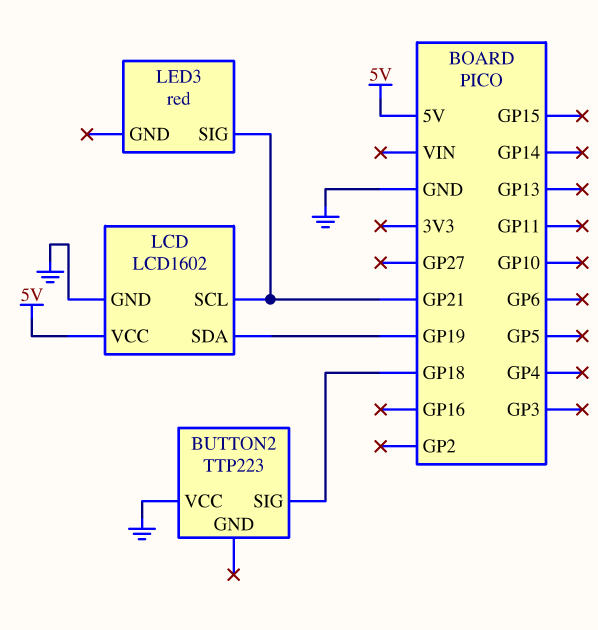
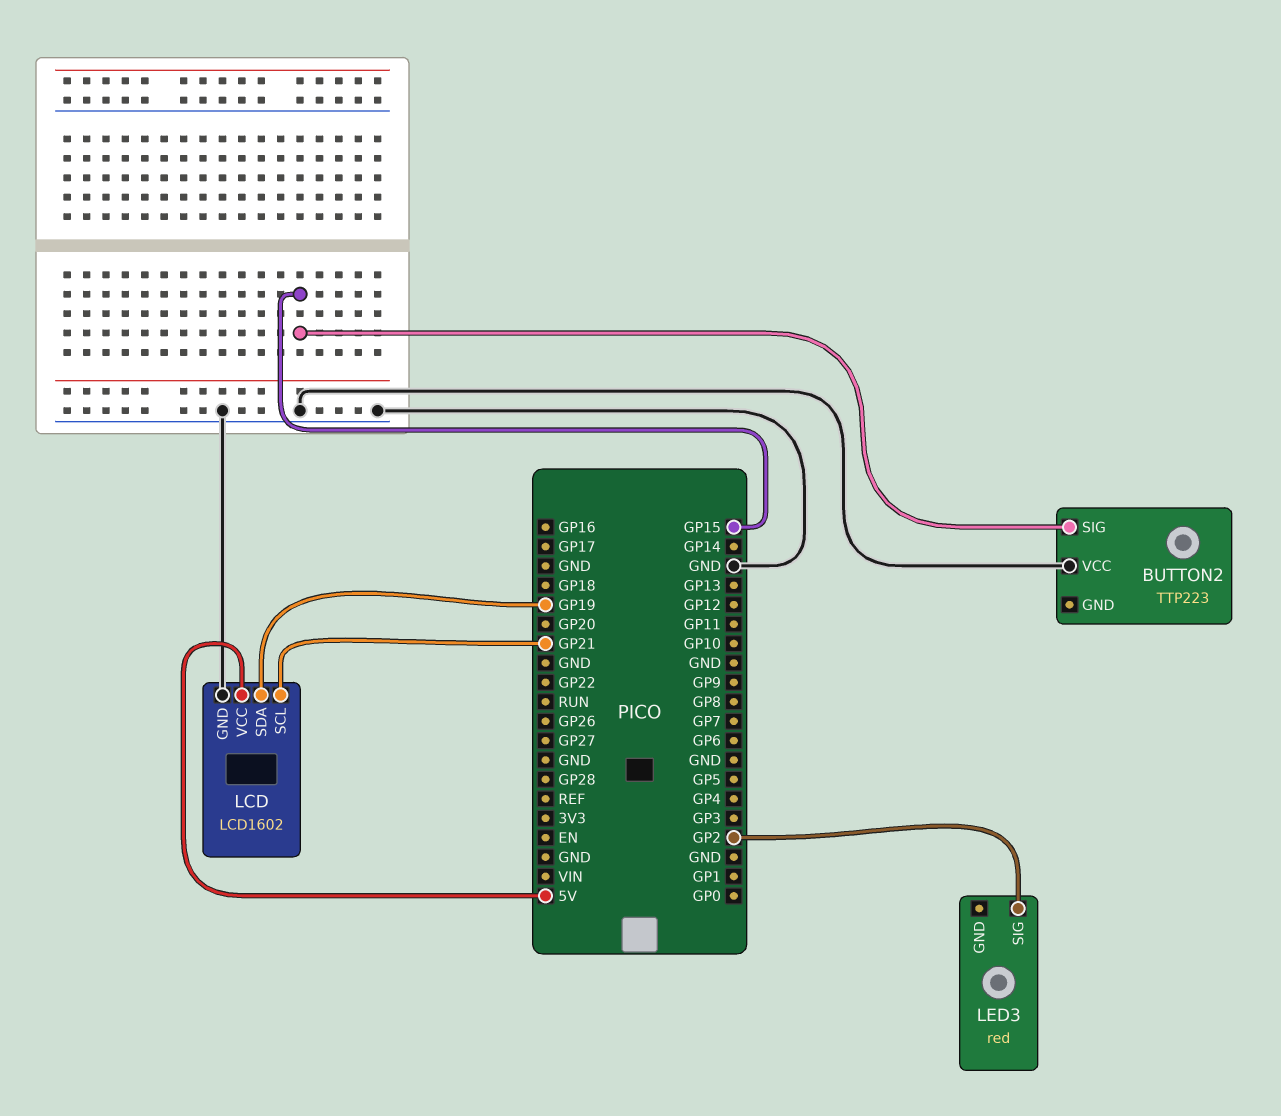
BUTTON2 pin SIG: GP18 -> GP15
LED3 pin SIG: GP21 -> GP2

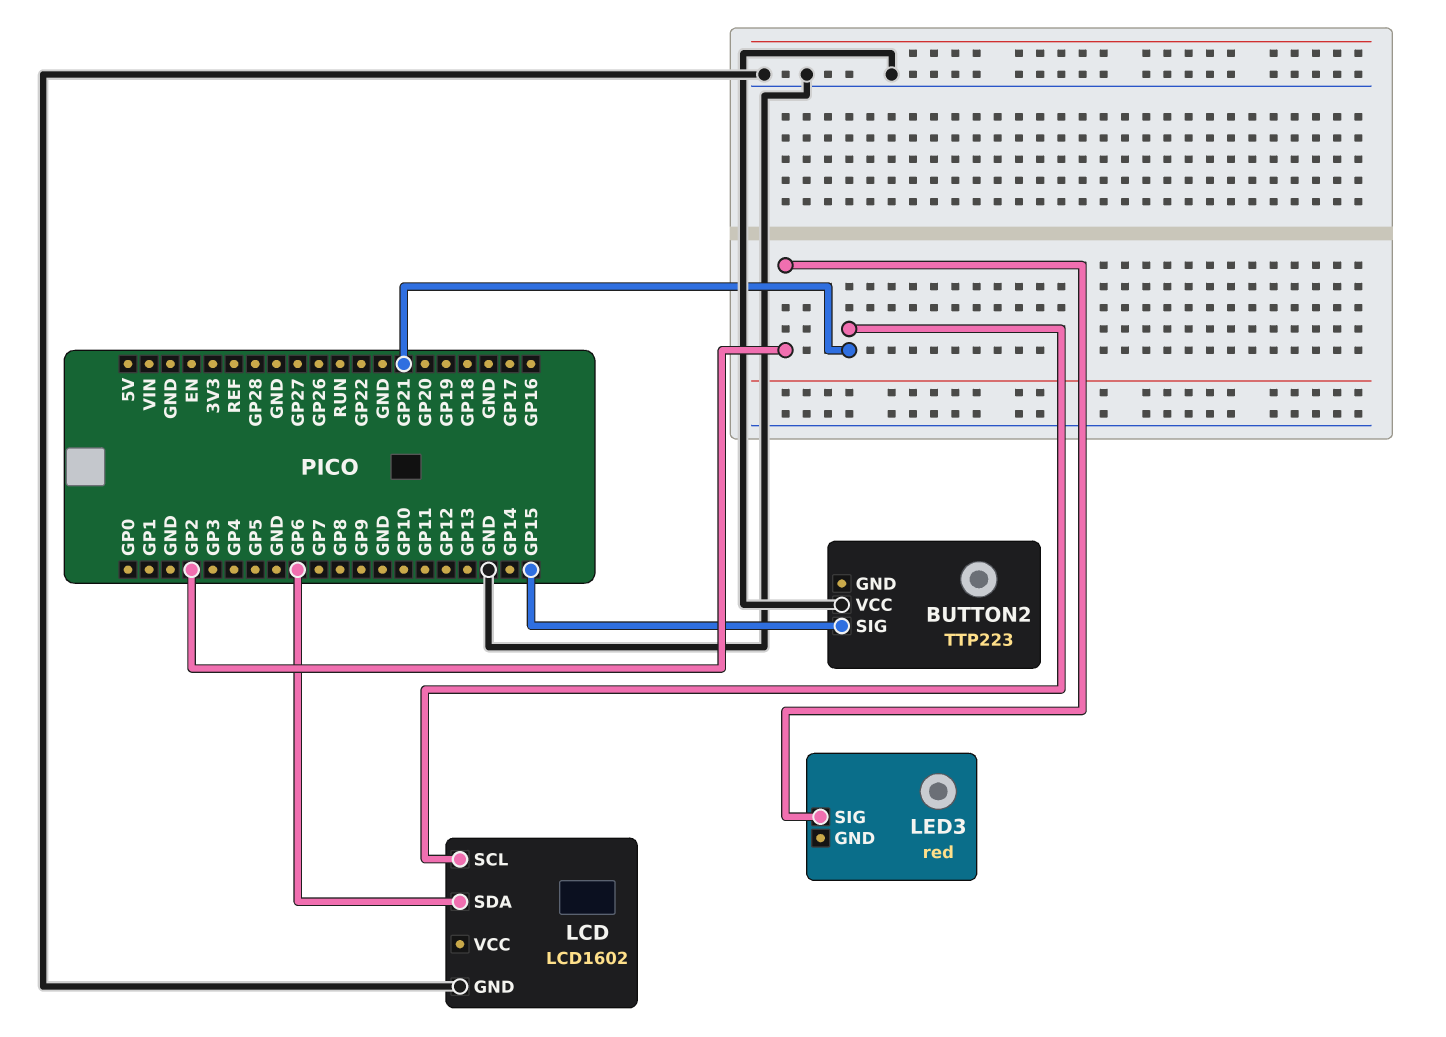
LCD pin SDA: GP19 -> GP6
LCD pin VCC: 5V -> none

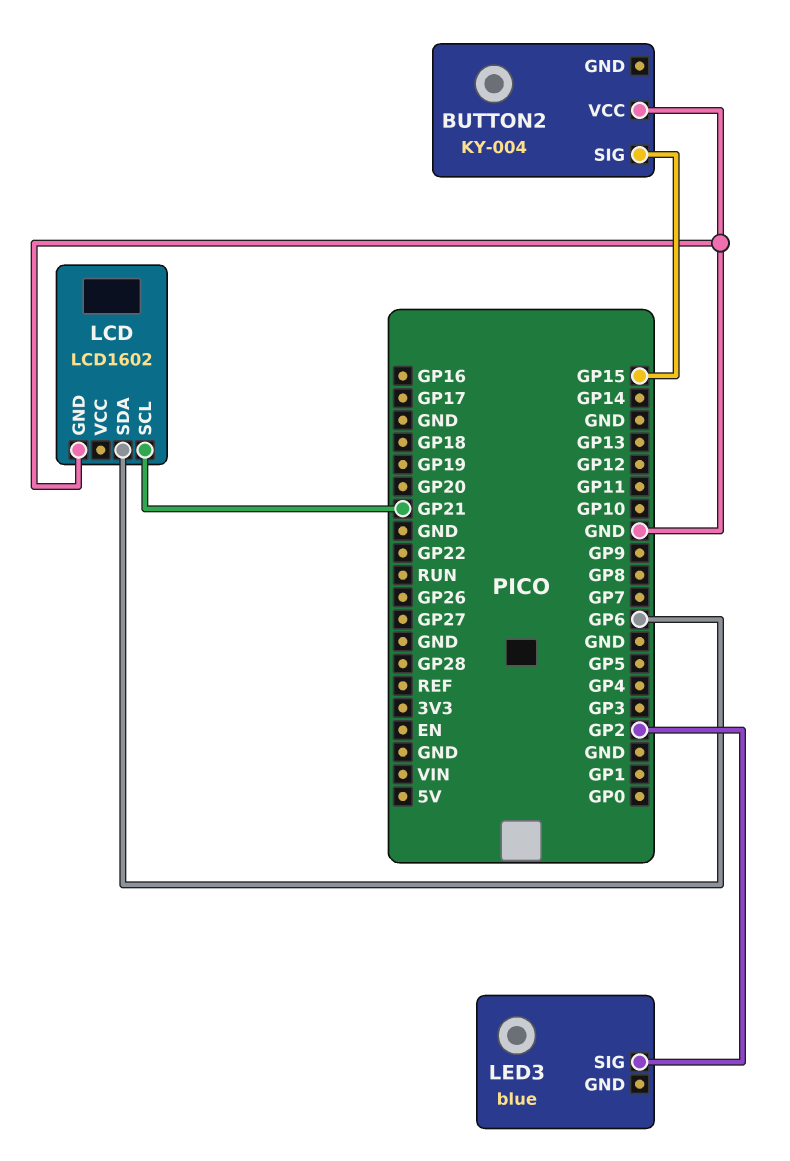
BUTTON2: TTP223 -> KY-004
LED3: red -> blue

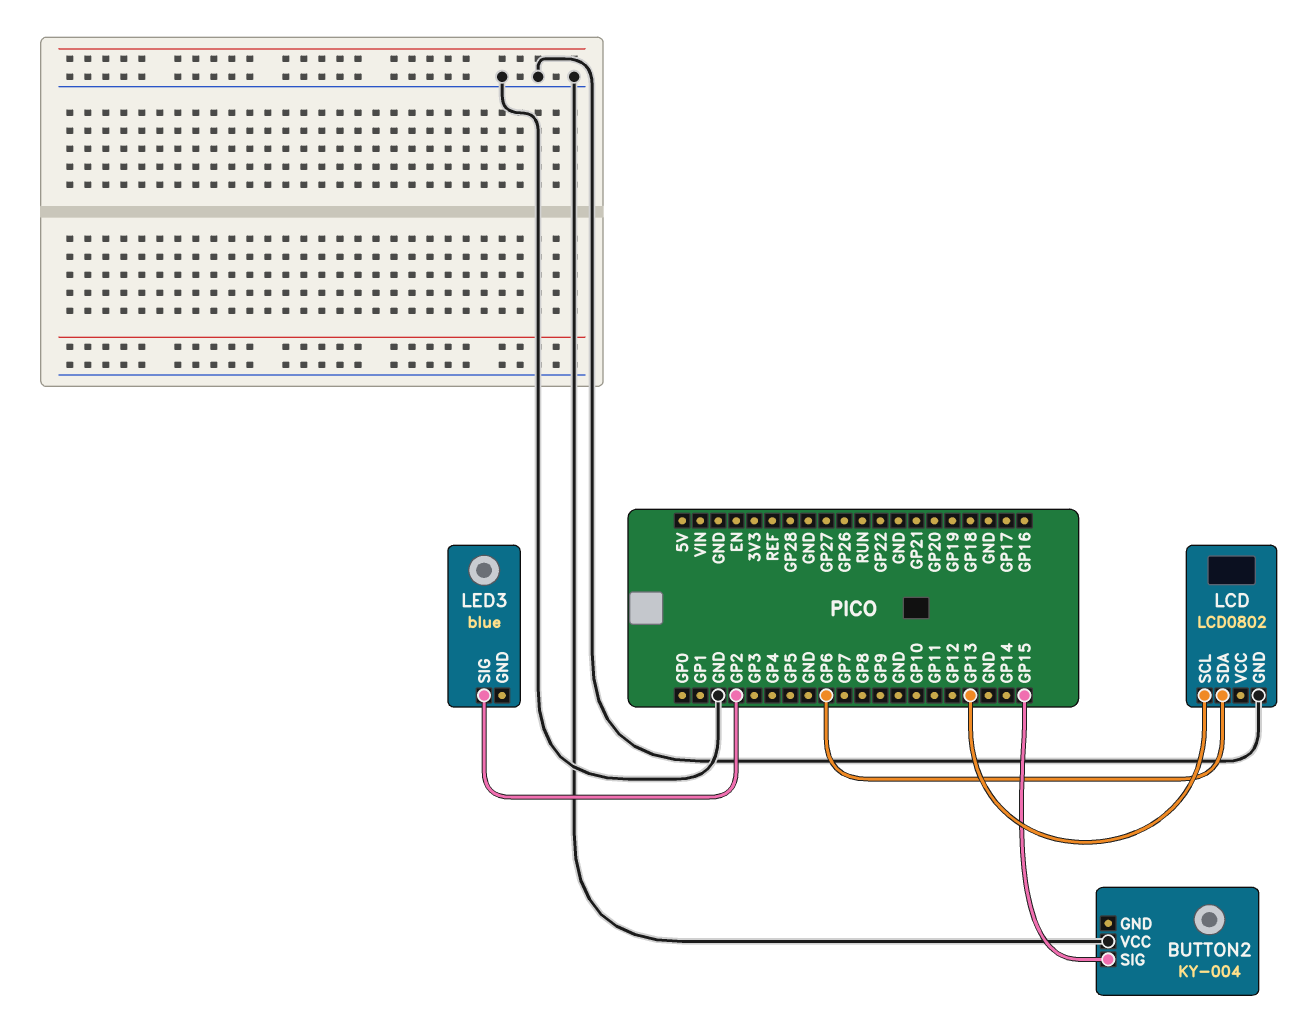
LCD: LCD1602 -> LCD0802
LCD pin SCL: GP21 -> GP13

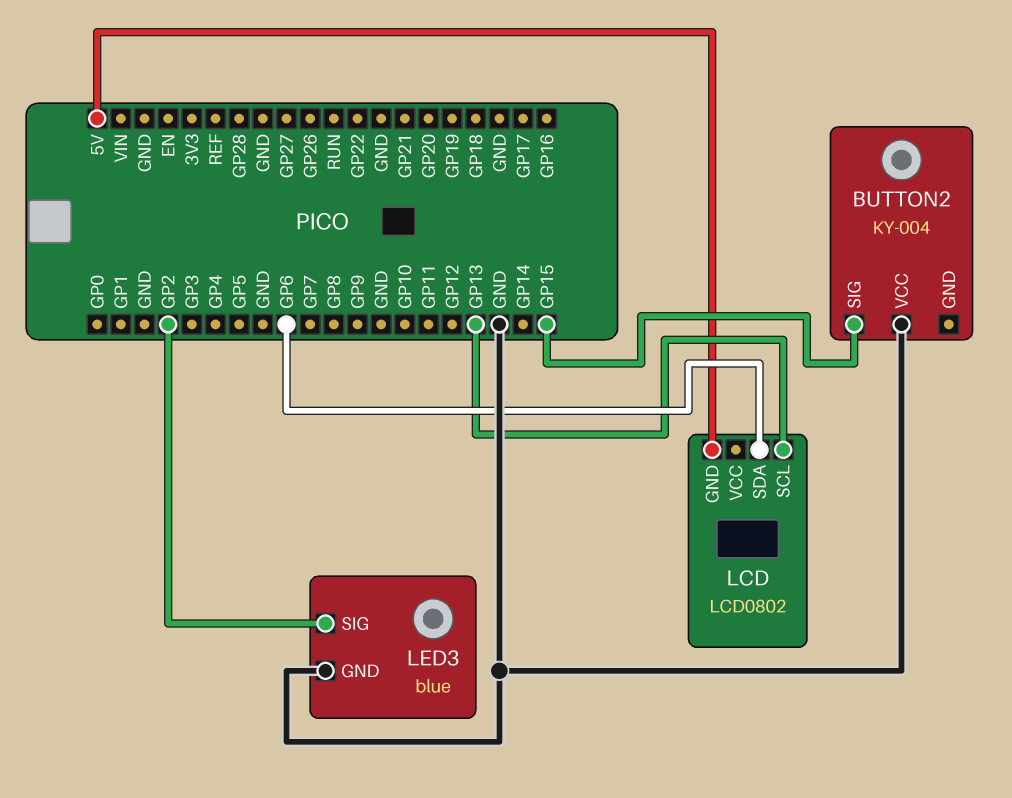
LCD pin GND: GND -> 5V
LED3 pin GND: none -> GND

